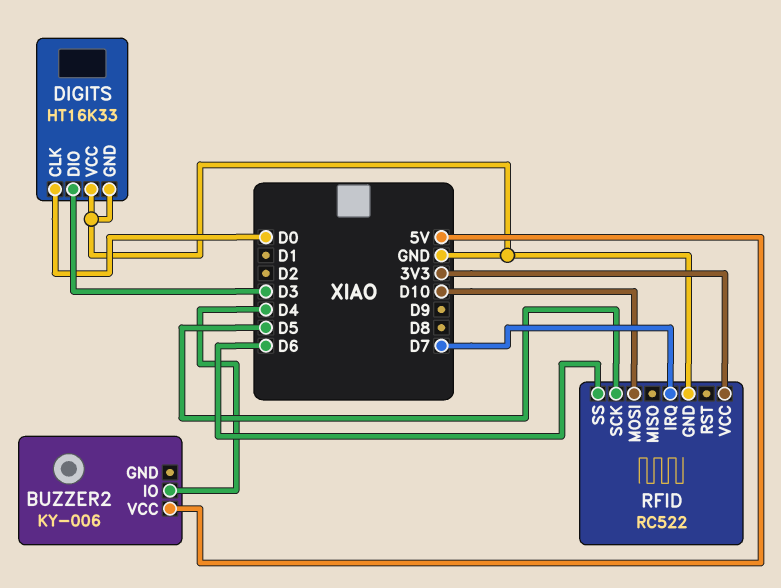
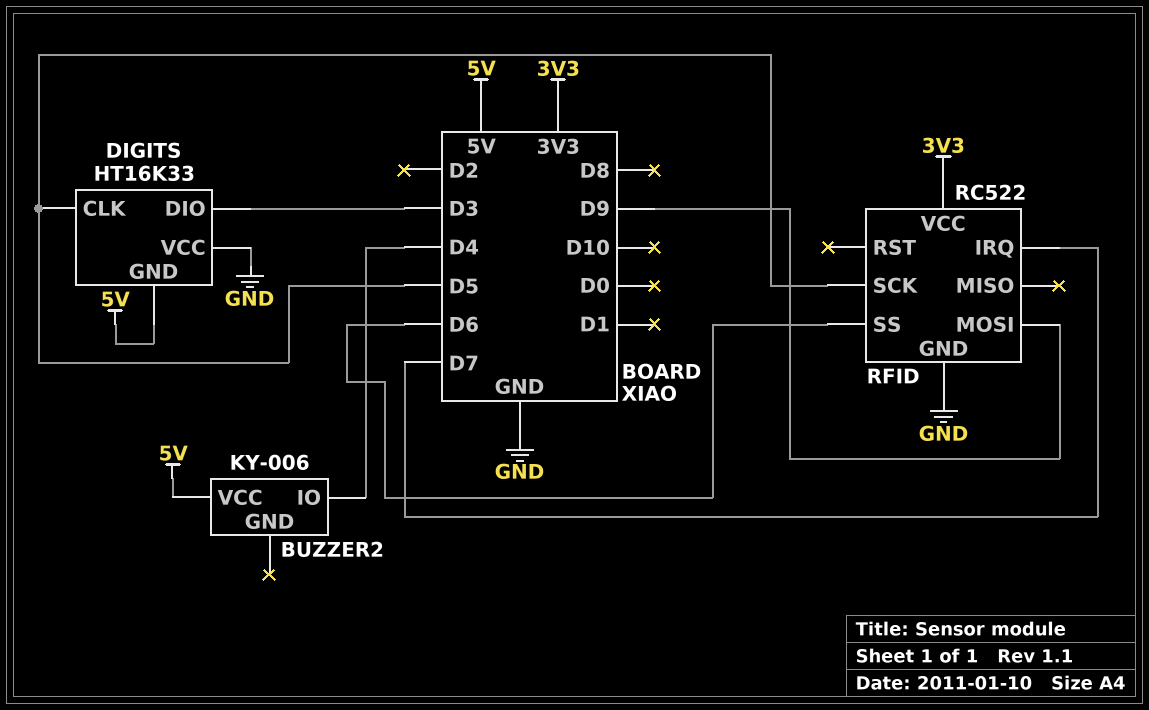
DIGITS pin CLK: D0 -> D5
DIGITS pin GND: GND -> 5V
RFID pin MOSI: D10 -> D9

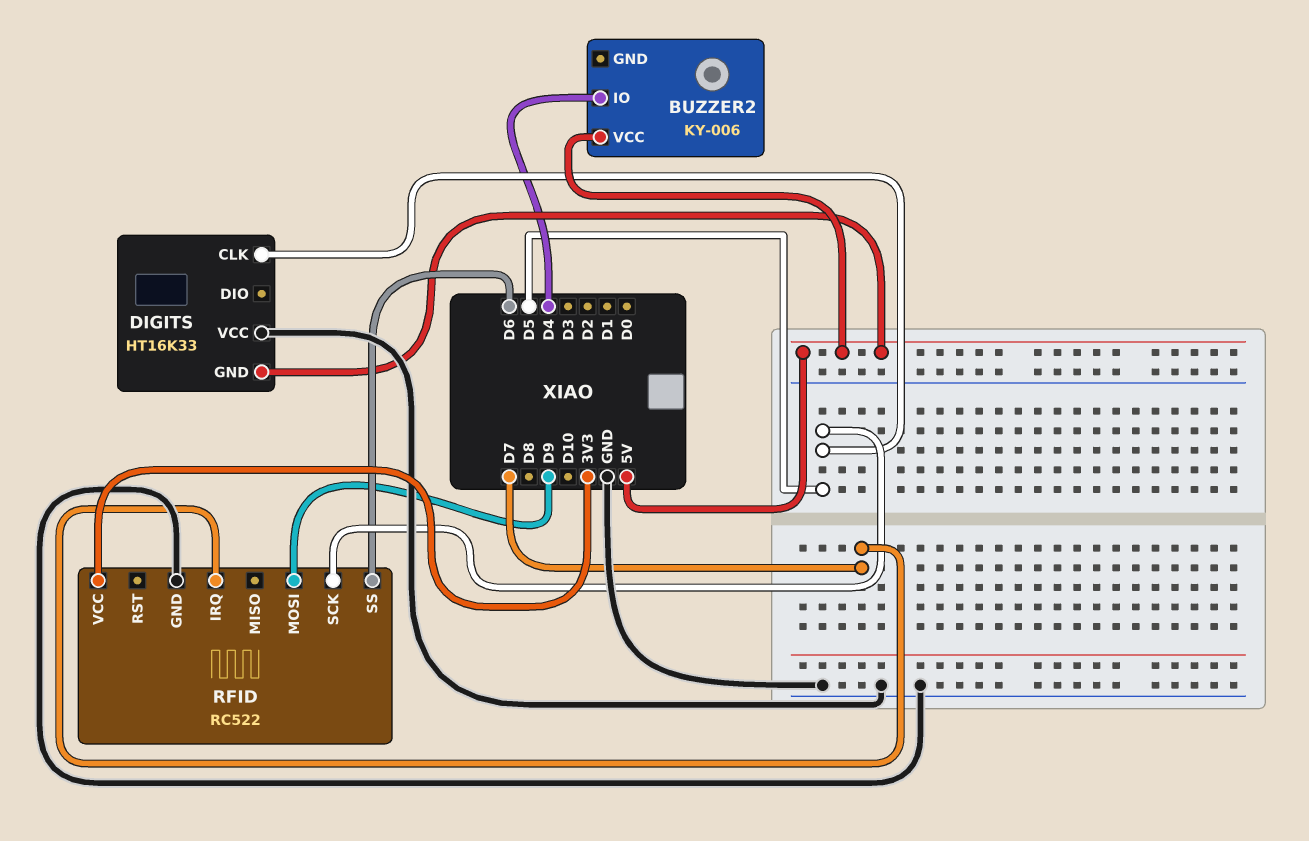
DIGITS pin DIO: D3 -> none

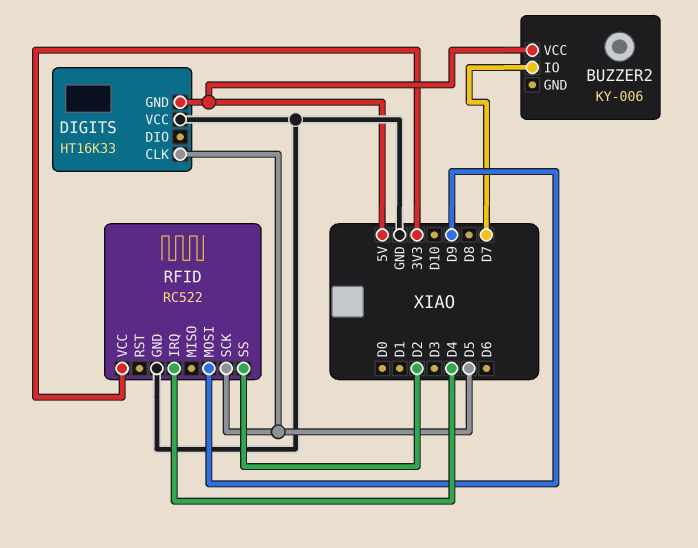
BUZZER2 pin IO: D4 -> D7
RFID pin IRQ: D7 -> D4
RFID pin SS: D6 -> D2

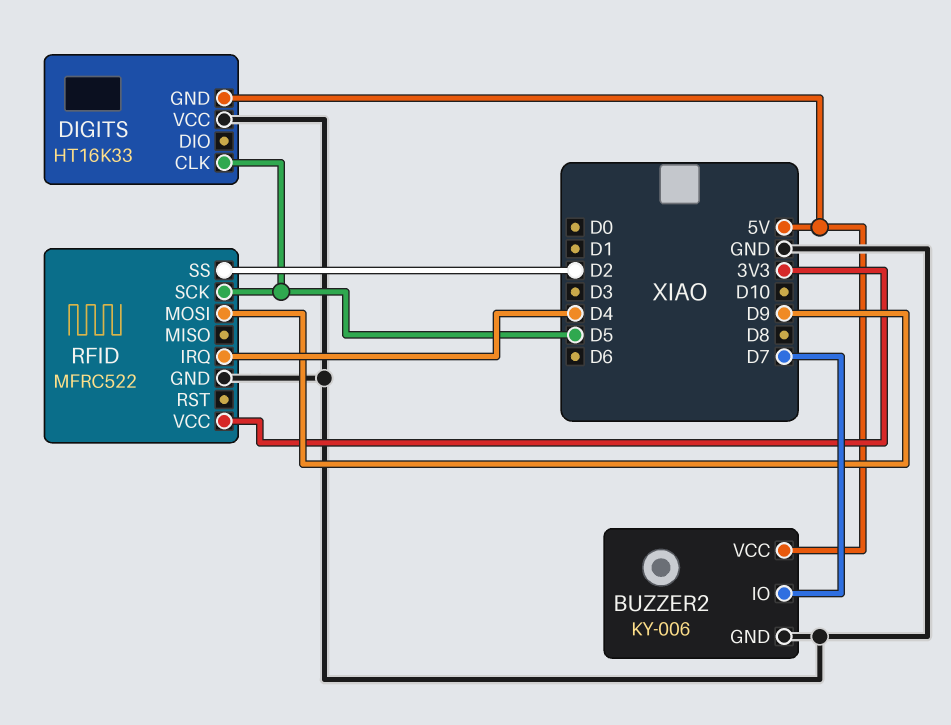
BUZZER2 pin GND: none -> GND
RFID: RC522 -> MFRC522

